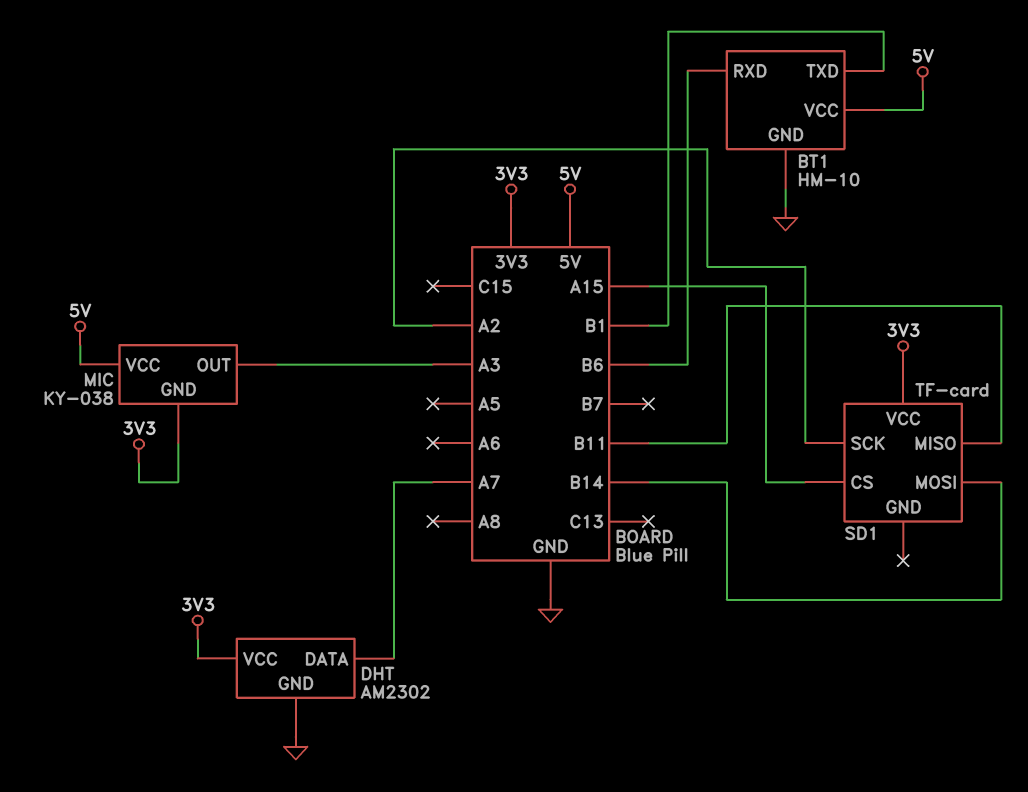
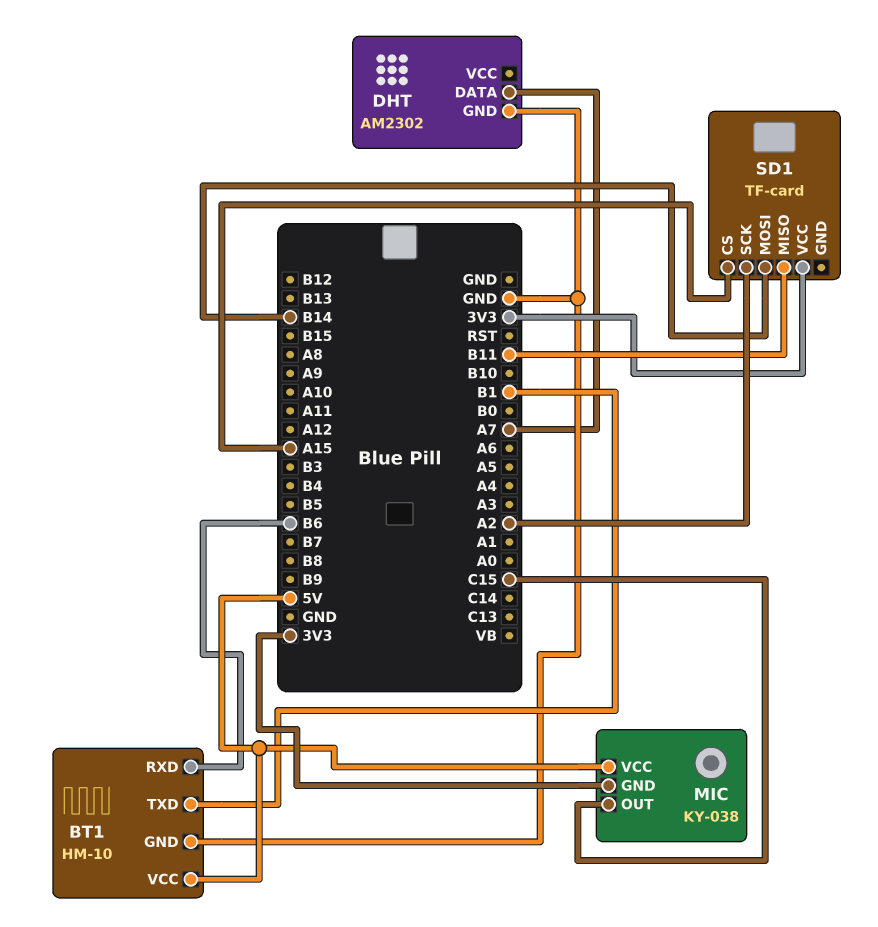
DHT pin VCC: 3V3 -> none
MIC pin OUT: A3 -> C15

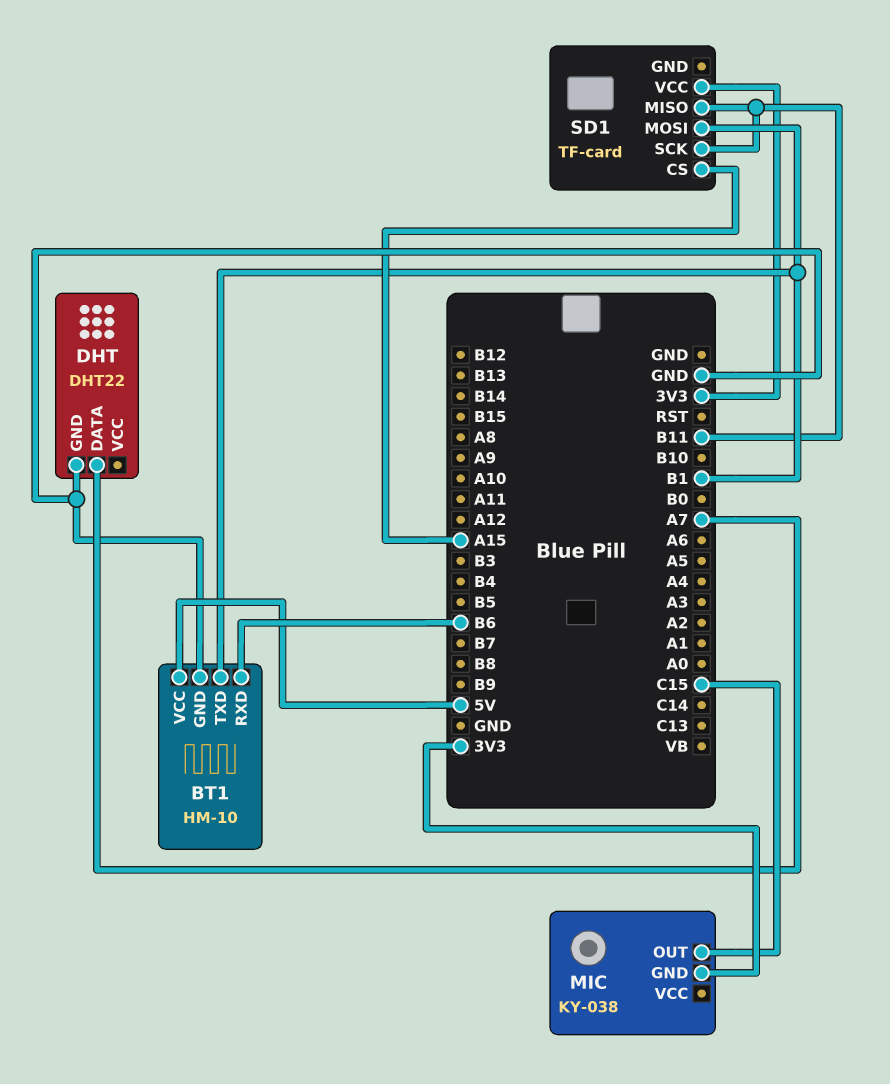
DHT: AM2302 -> DHT22
MIC pin VCC: 5V -> none
SD1 pin MOSI: B14 -> B1
SD1 pin SCK: A2 -> B11

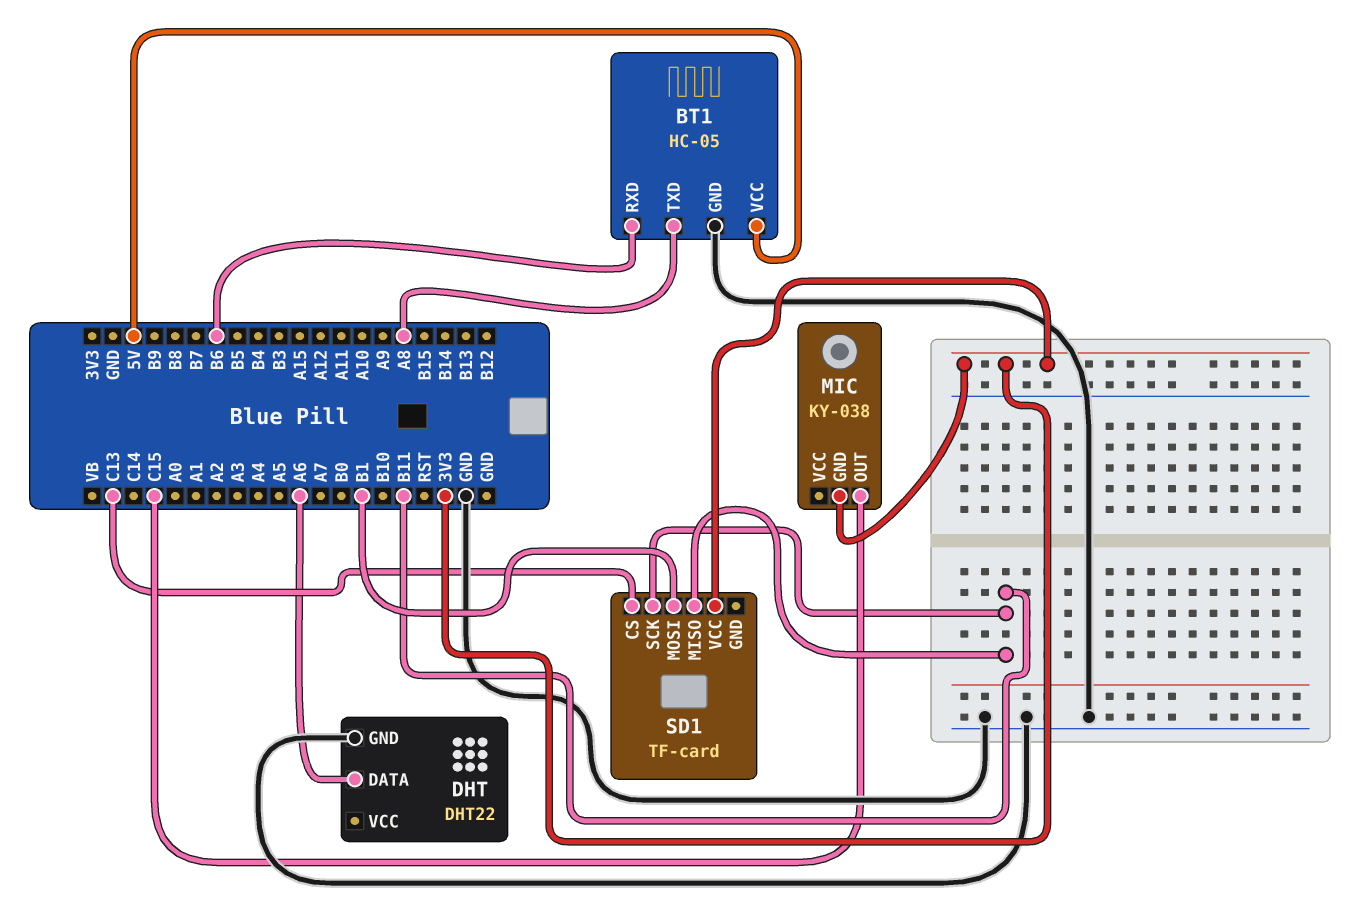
BT1: HM-10 -> HC-05
BT1 pin TXD: B1 -> A8
DHT pin DATA: A7 -> A6
SD1 pin CS: A15 -> C13

